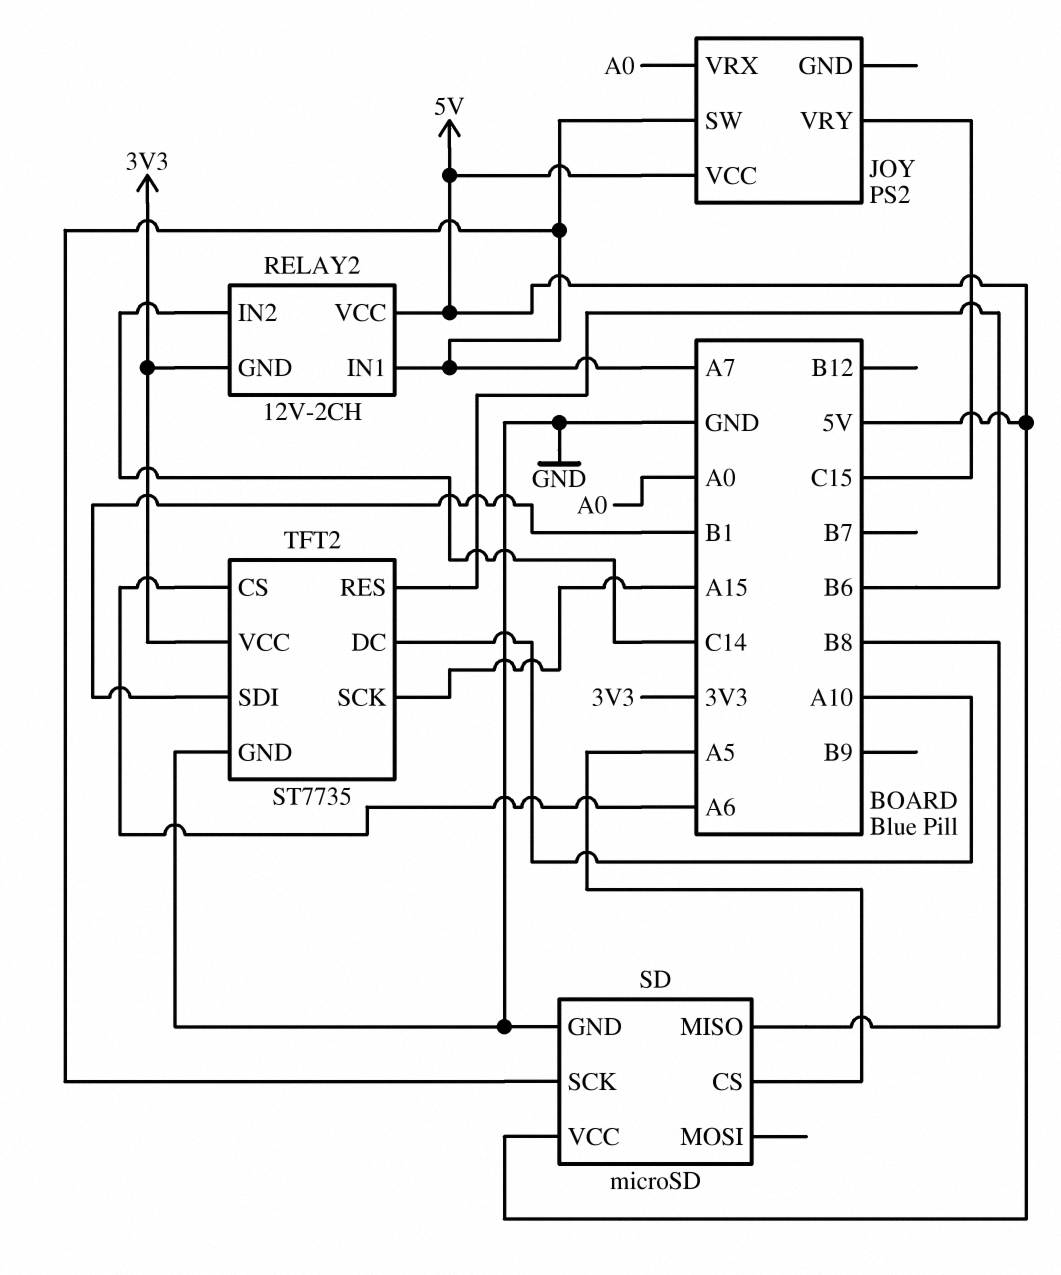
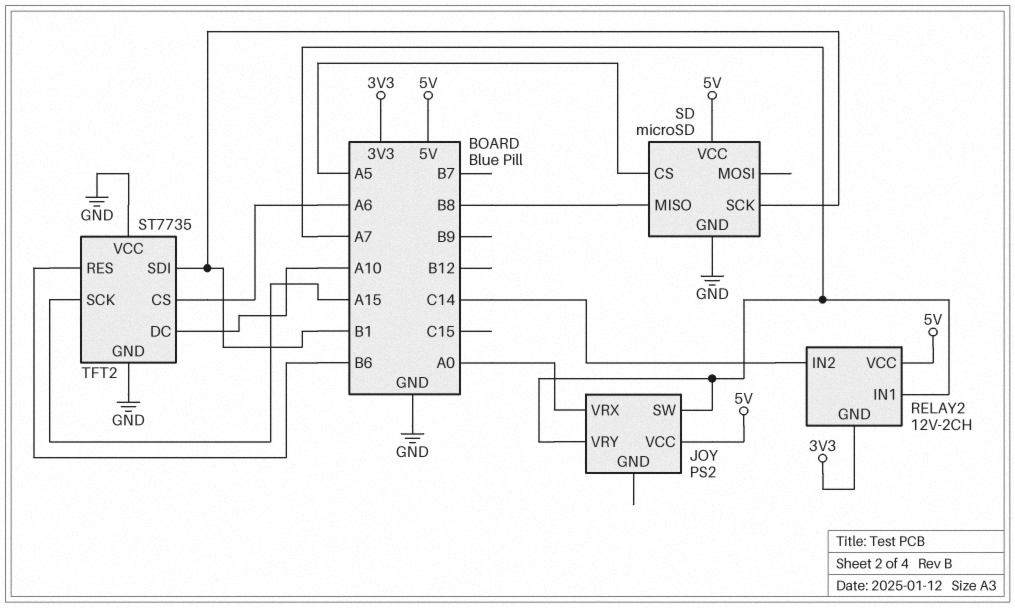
JOY pin VRY: C15 -> A7
SD pin SCK: A7 -> B1
TFT2 pin VCC: 3V3 -> GND

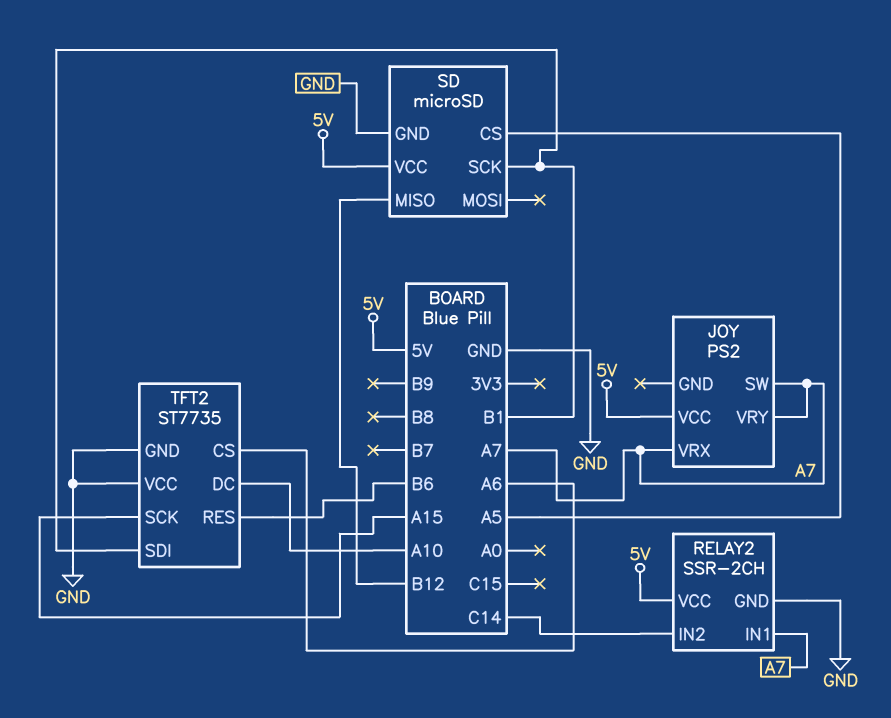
JOY pin VRX: A0 -> A7
RELAY2: 12V-2CH -> SSR-2CH
RELAY2 pin GND: 3V3 -> GND
SD pin MISO: B8 -> B12

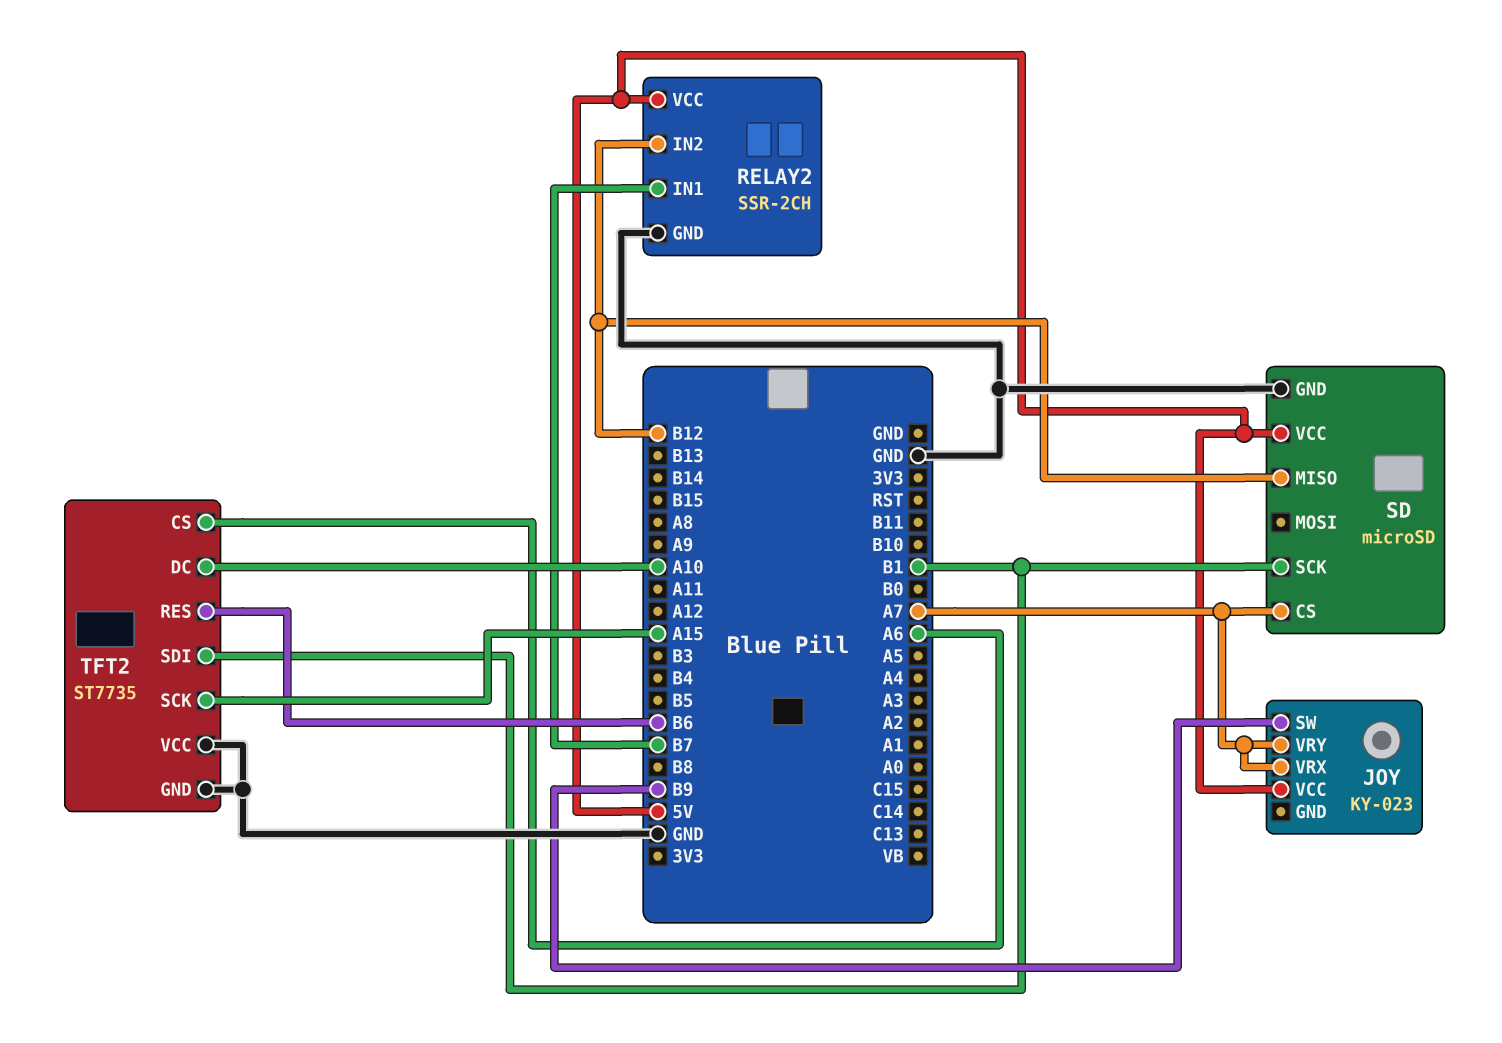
JOY: PS2 -> KY-023
JOY pin SW: A7 -> B9
RELAY2 pin IN1: A7 -> B7
RELAY2 pin IN2: C14 -> B12
SD pin CS: A5 -> A7

